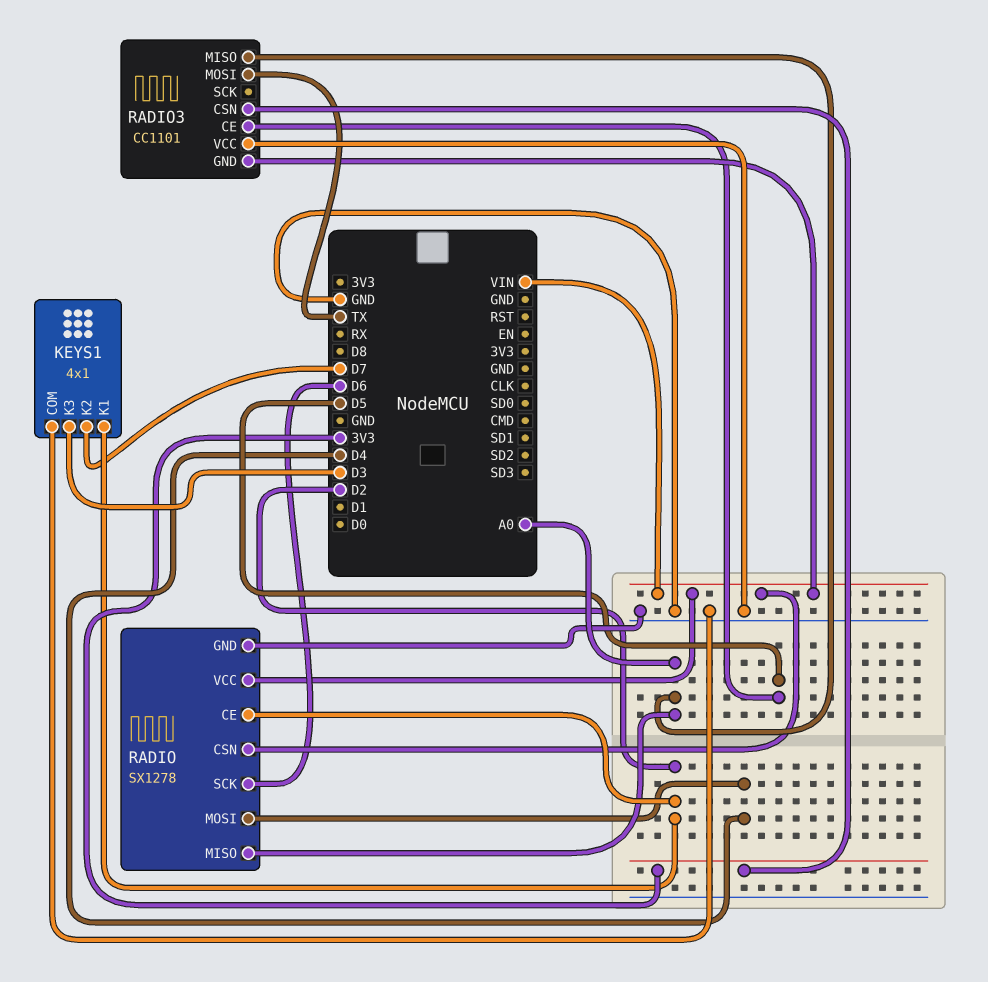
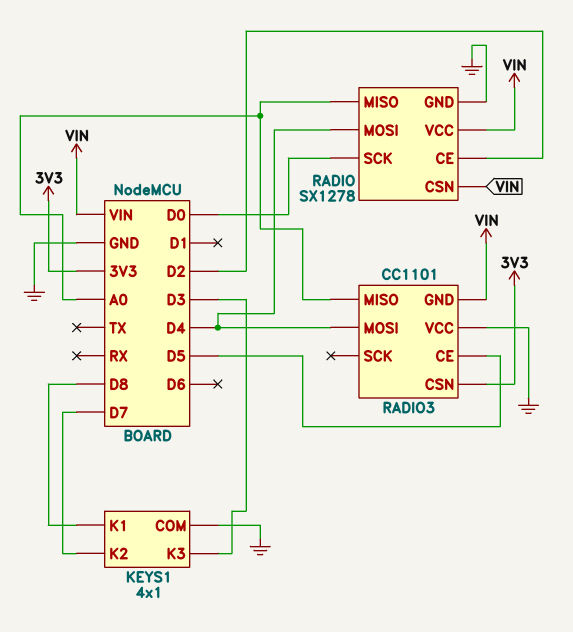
KEYS1 pin K1: D2 -> D8
RADIO pin SCK: D6 -> D0
RADIO3 pin MOSI: TX -> D4

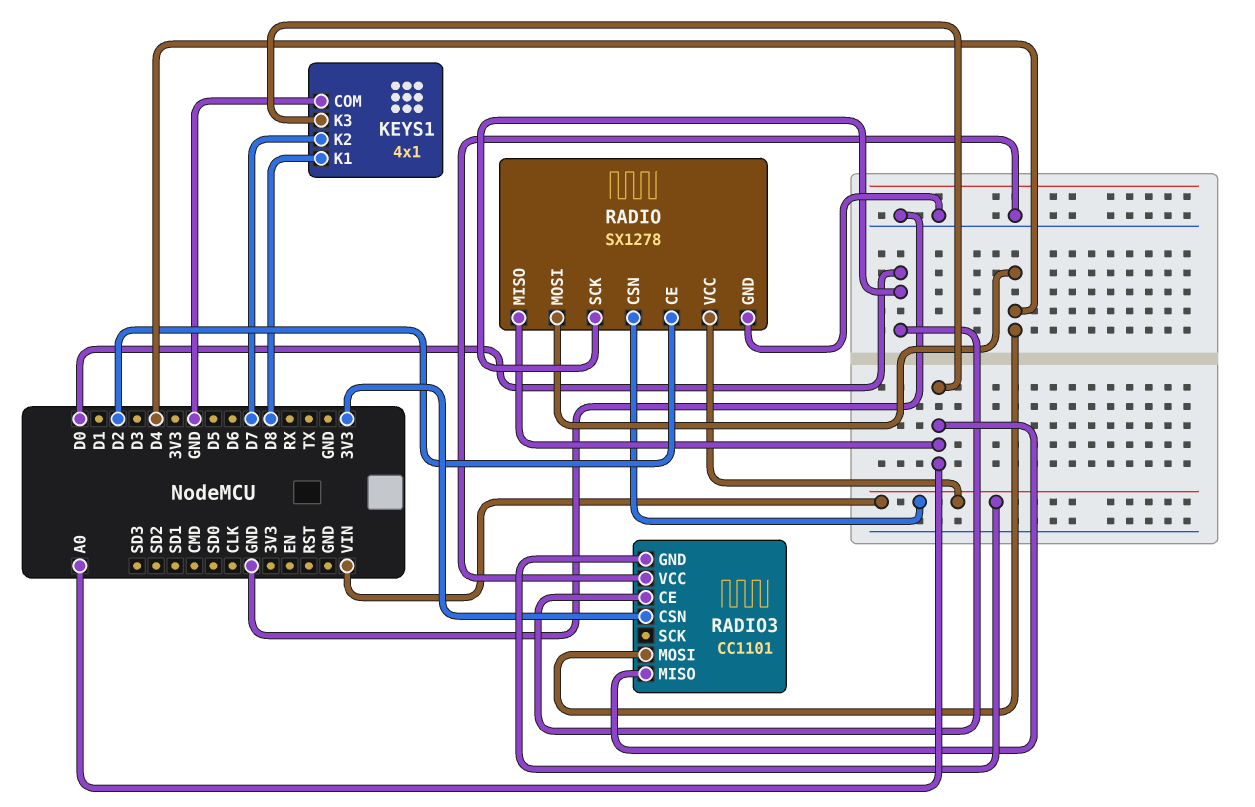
KEYS1 pin K3: D3 -> A0
RADIO3 pin CE: D5 -> D0

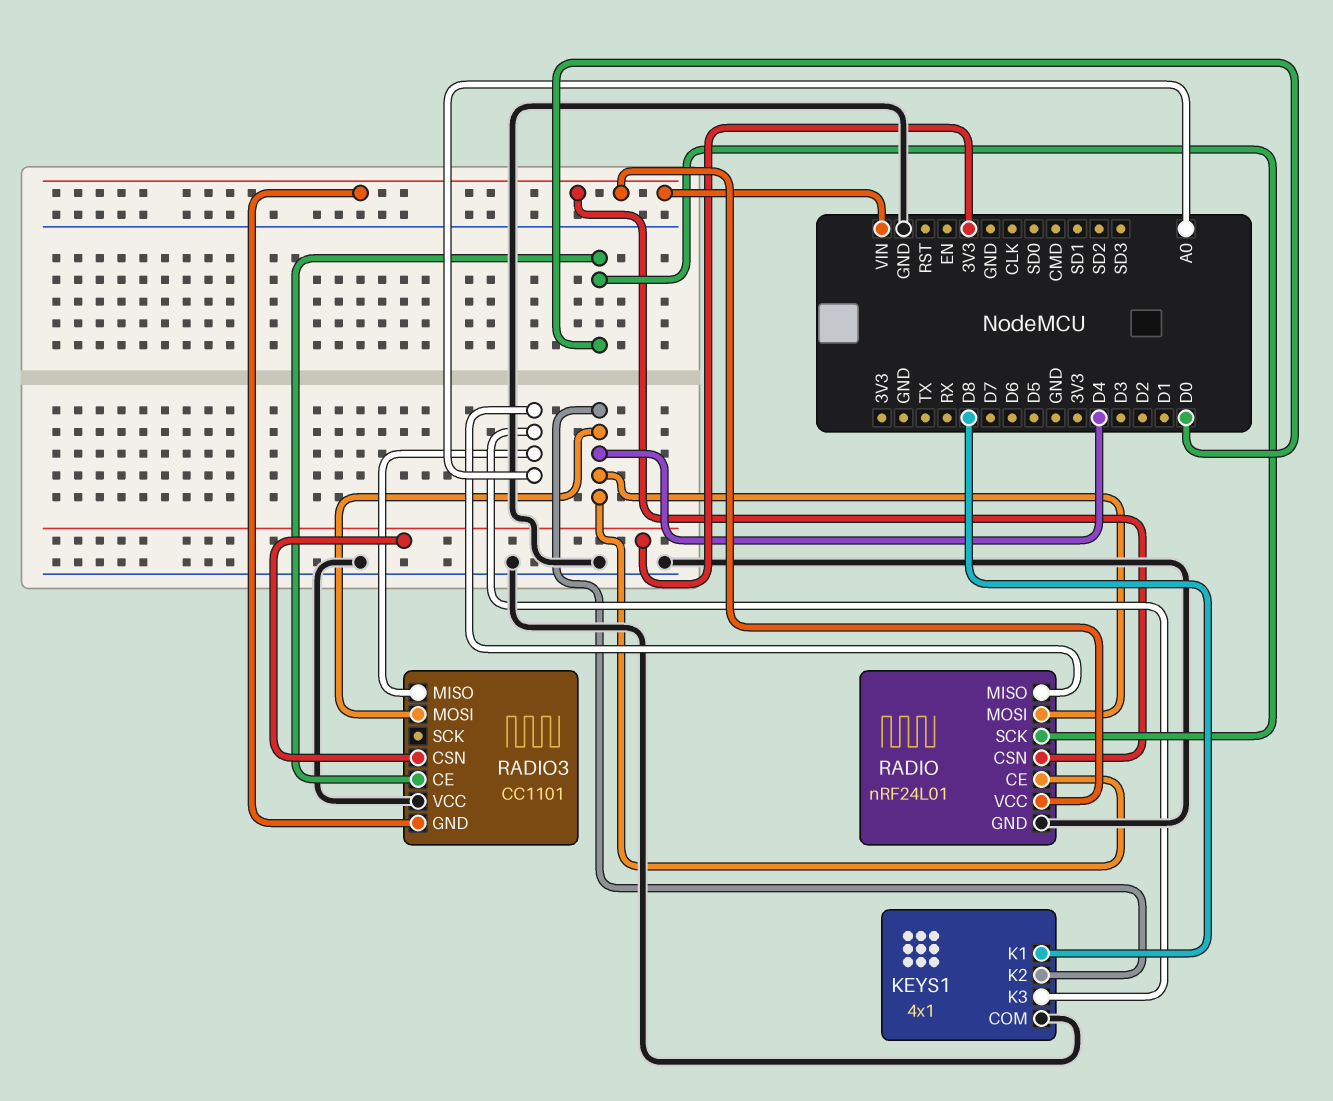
KEYS1 pin K2: D7 -> D4
RADIO: SX1278 -> nRF24L01
RADIO pin CE: D2 -> D4

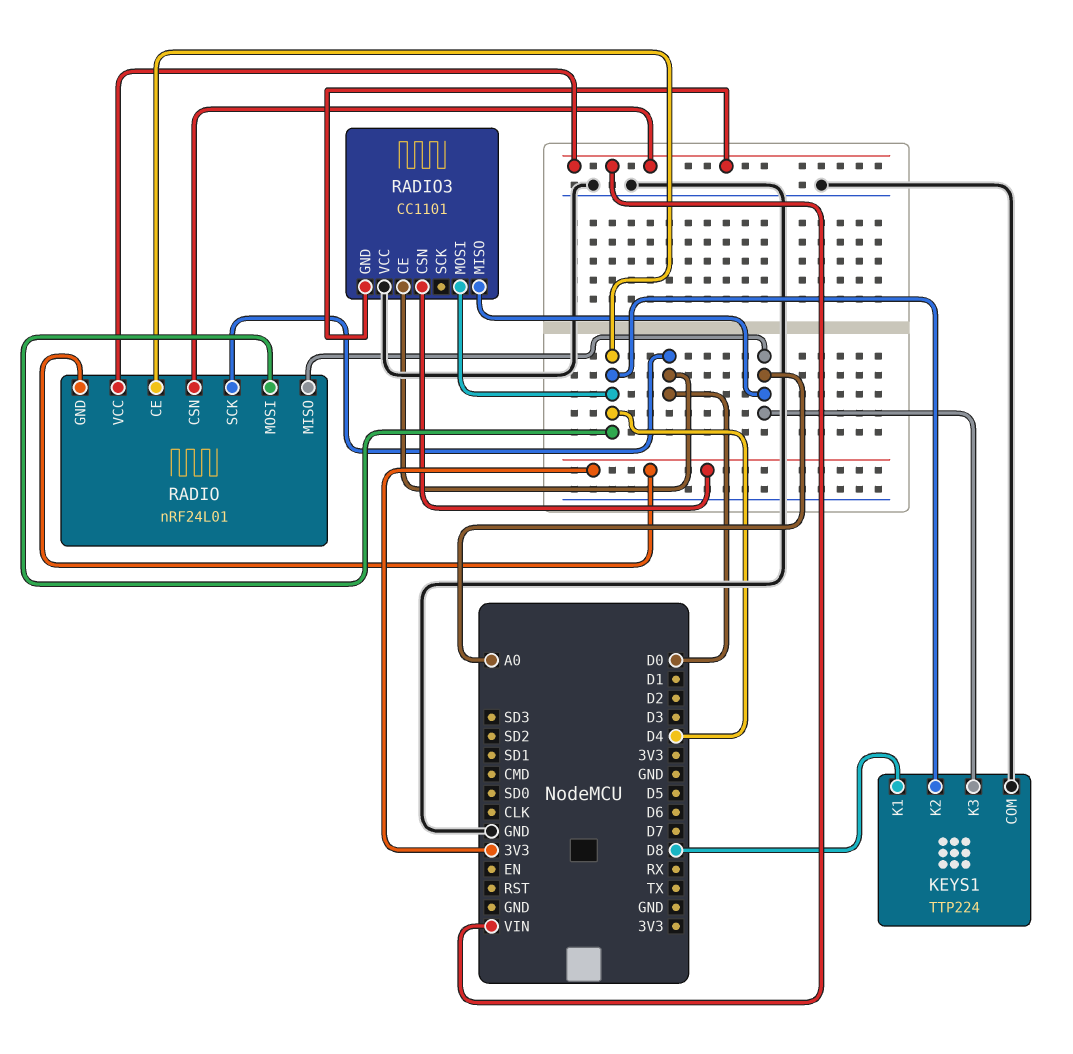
KEYS1: 4x1 -> TTP224
RADIO pin GND: GND -> 3V3

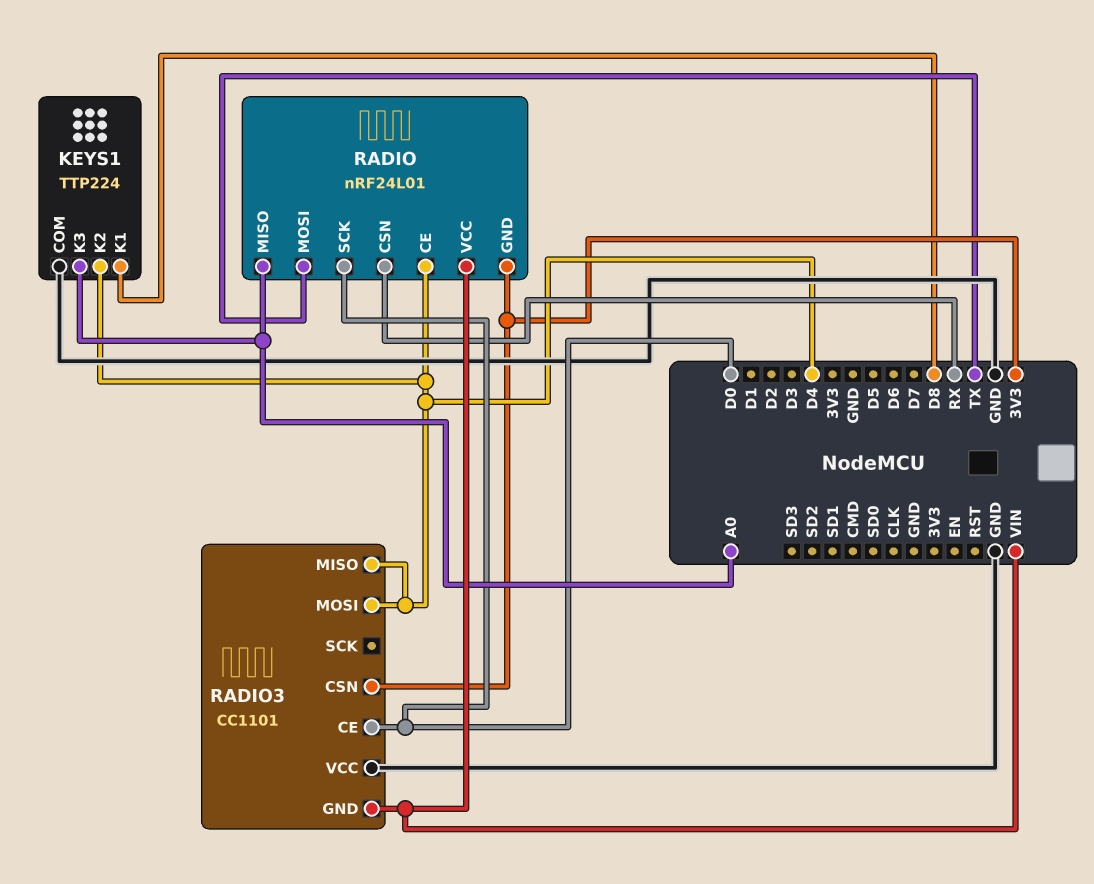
RADIO pin CSN: VIN -> RX
RADIO pin MOSI: D4 -> TX
RADIO3 pin MISO: A0 -> D4

